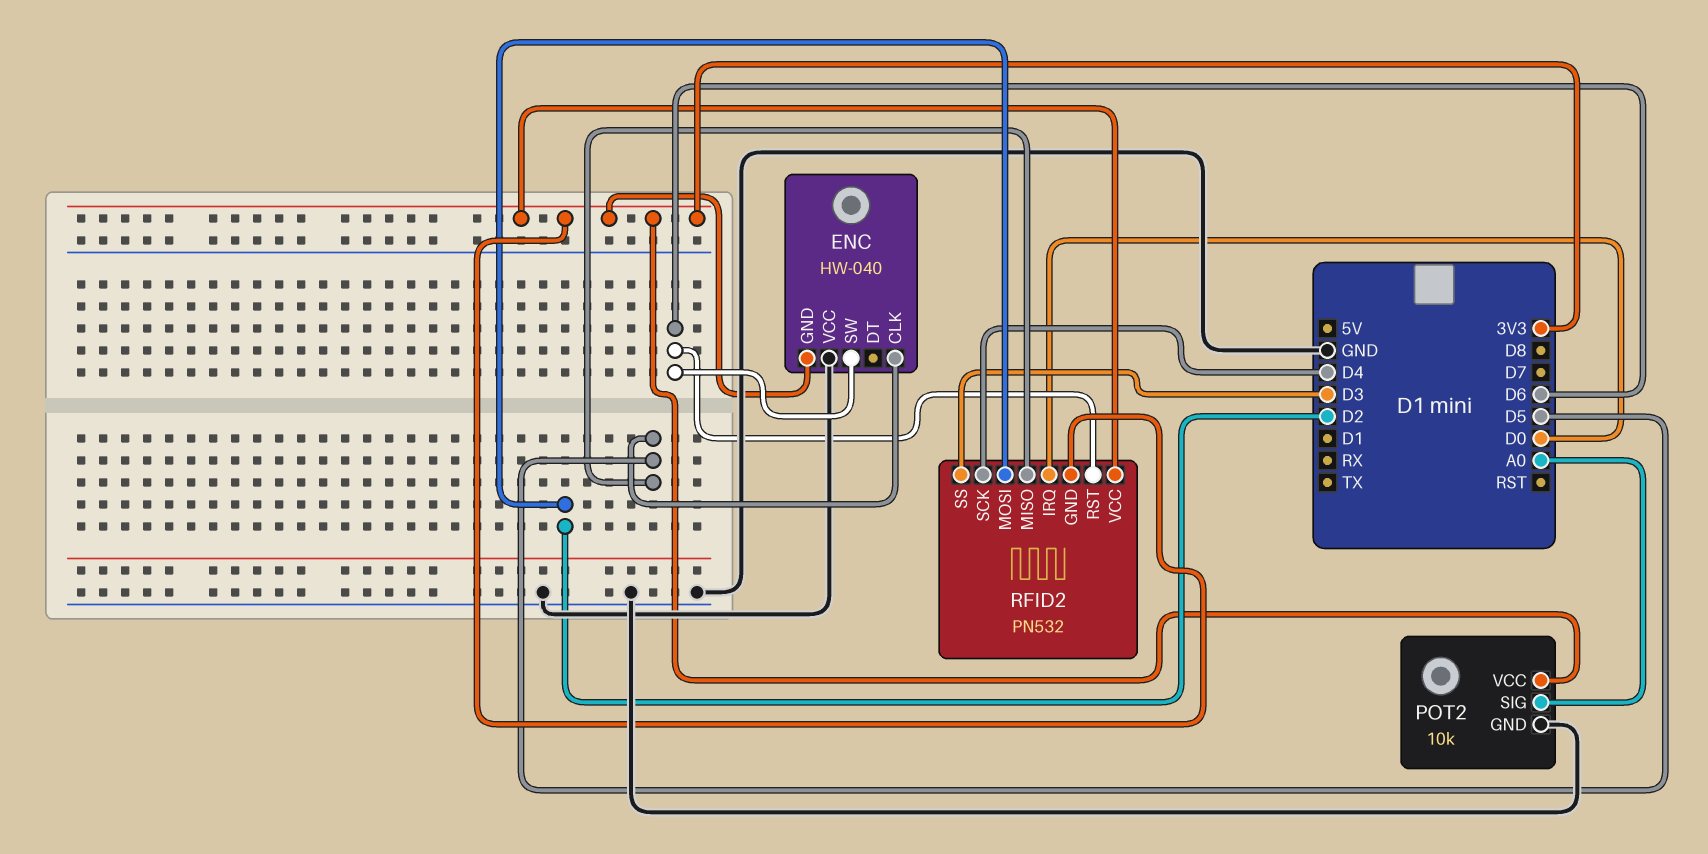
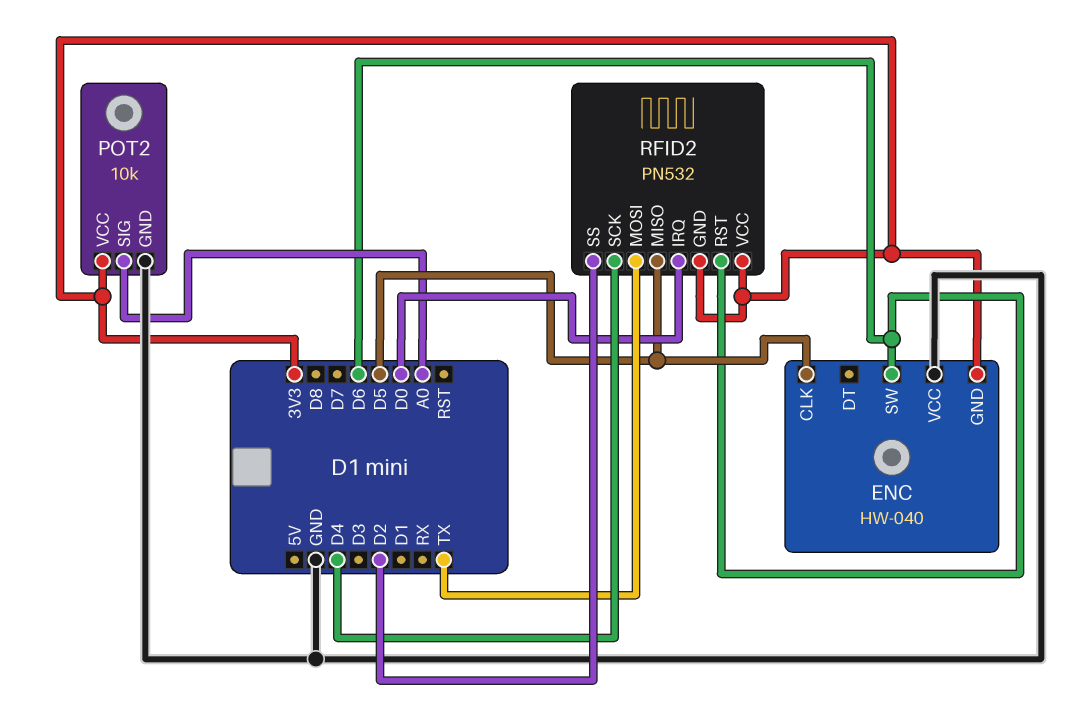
RFID2 pin MOSI: D2 -> TX
RFID2 pin SS: D3 -> D2

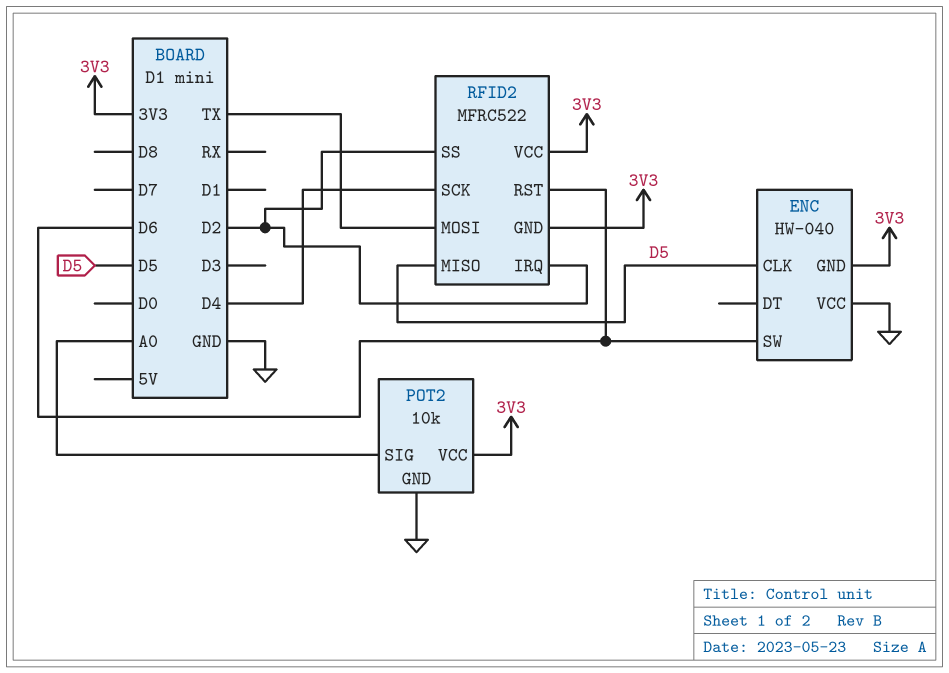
RFID2: PN532 -> MFRC522
RFID2 pin IRQ: D0 -> D2

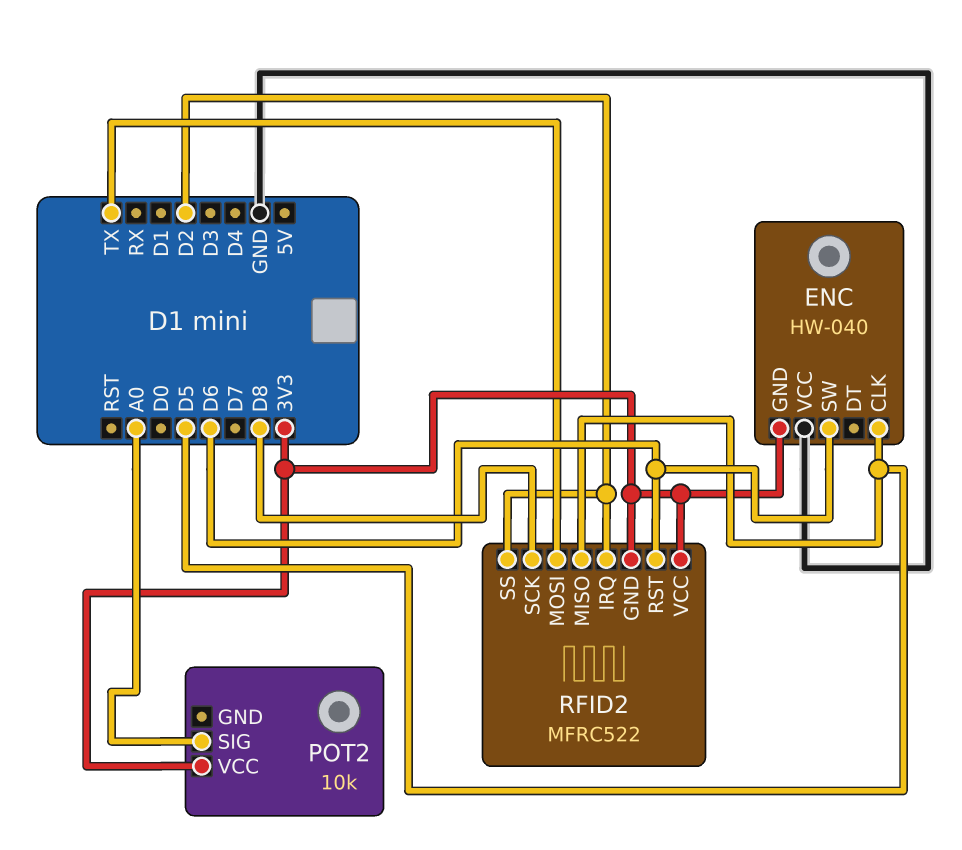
POT2 pin GND: GND -> none
RFID2 pin SCK: D4 -> D8

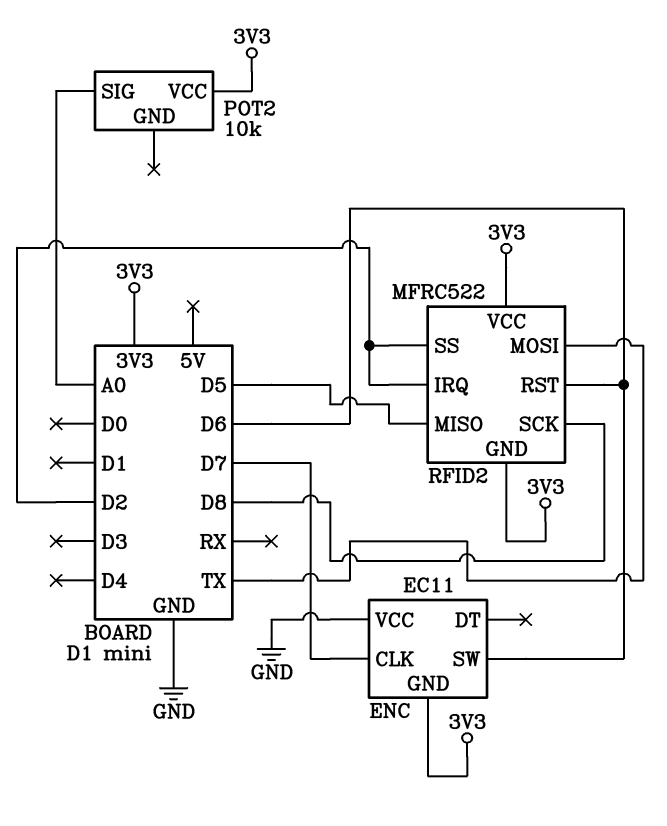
ENC: HW-040 -> EC11
ENC pin CLK: D5 -> D7

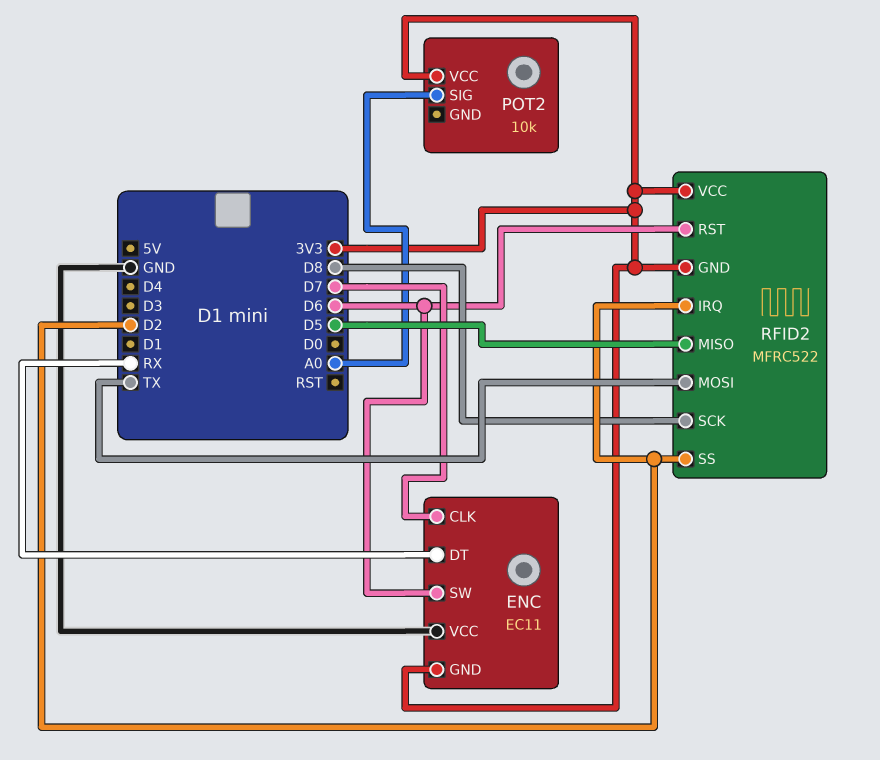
ENC pin DT: none -> RX

